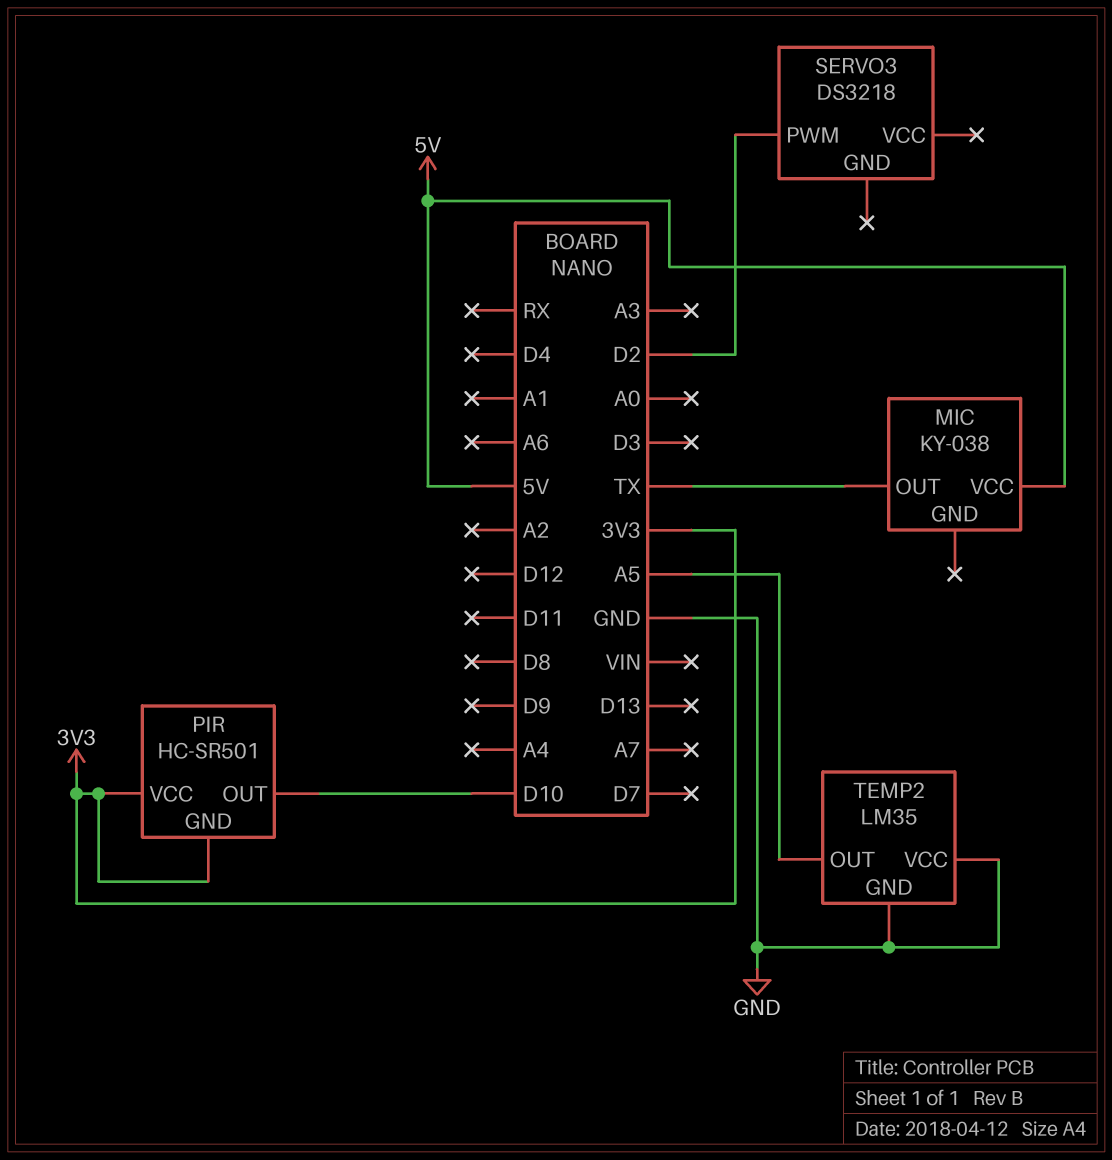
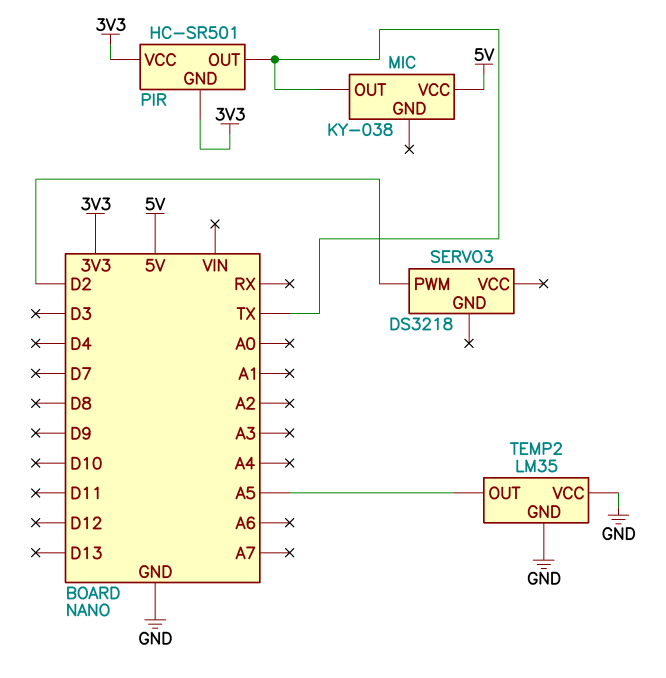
PIR pin OUT: D10 -> TX

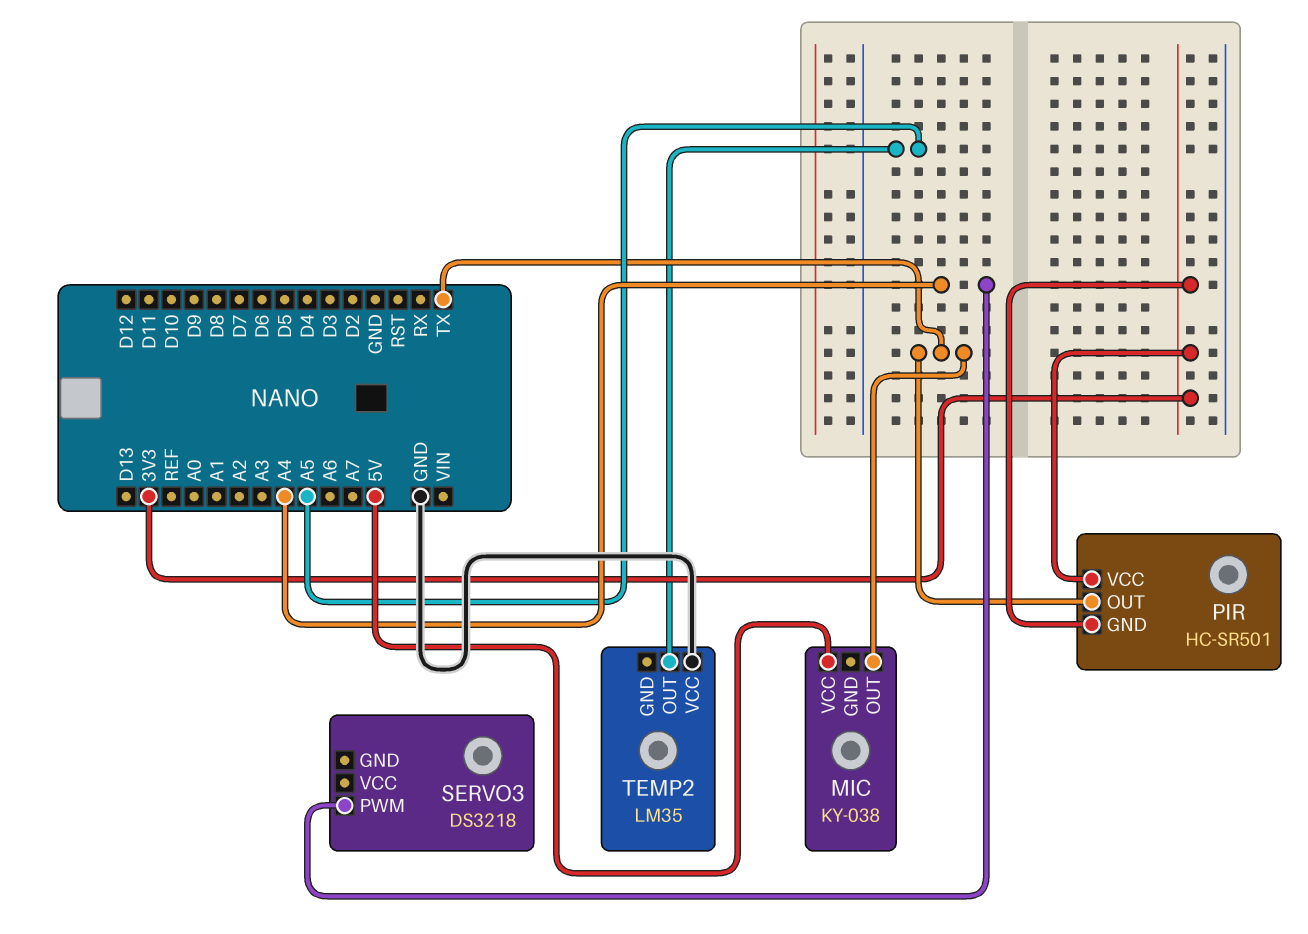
SERVO3 pin PWM: D2 -> A4
TEMP2 pin GND: GND -> none

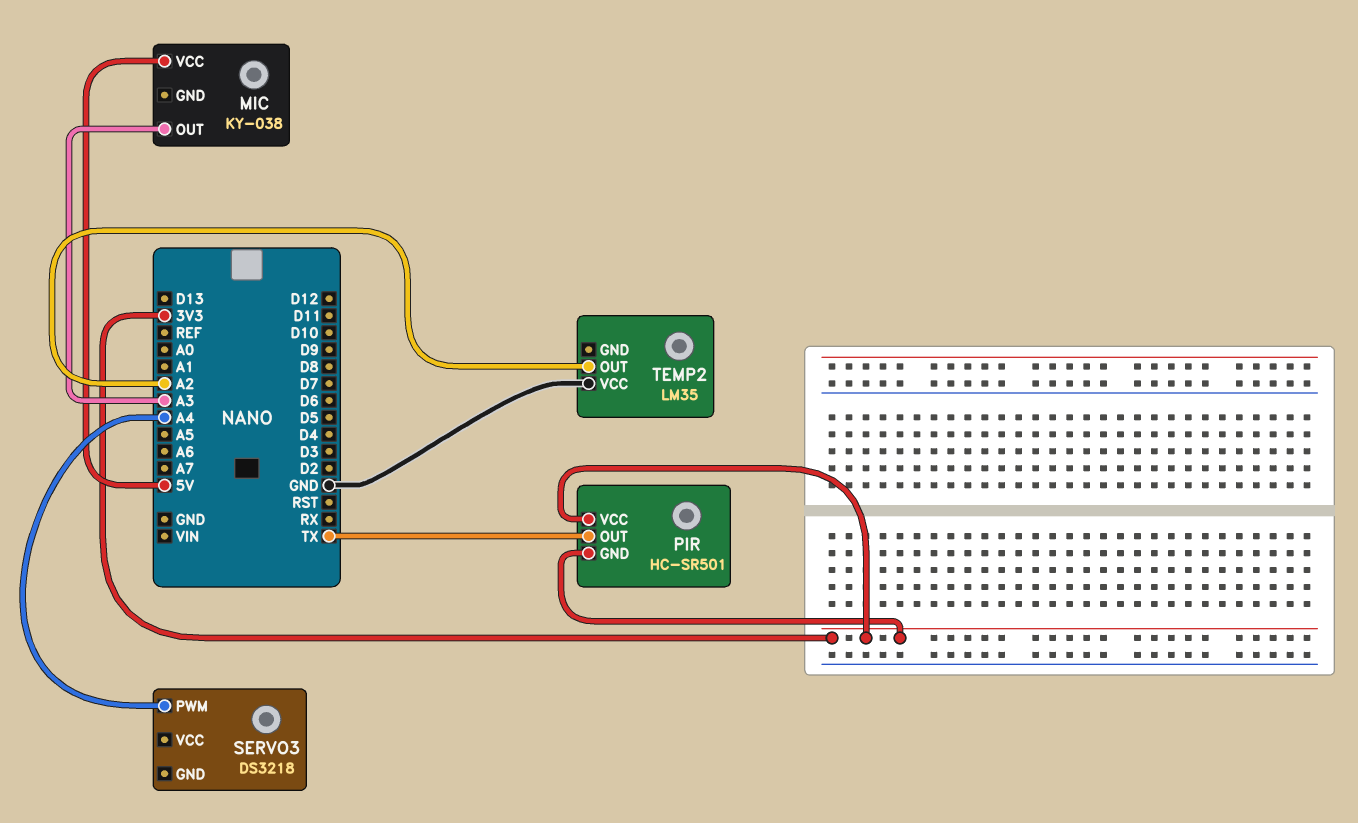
MIC pin OUT: TX -> A3
TEMP2 pin OUT: A5 -> A2

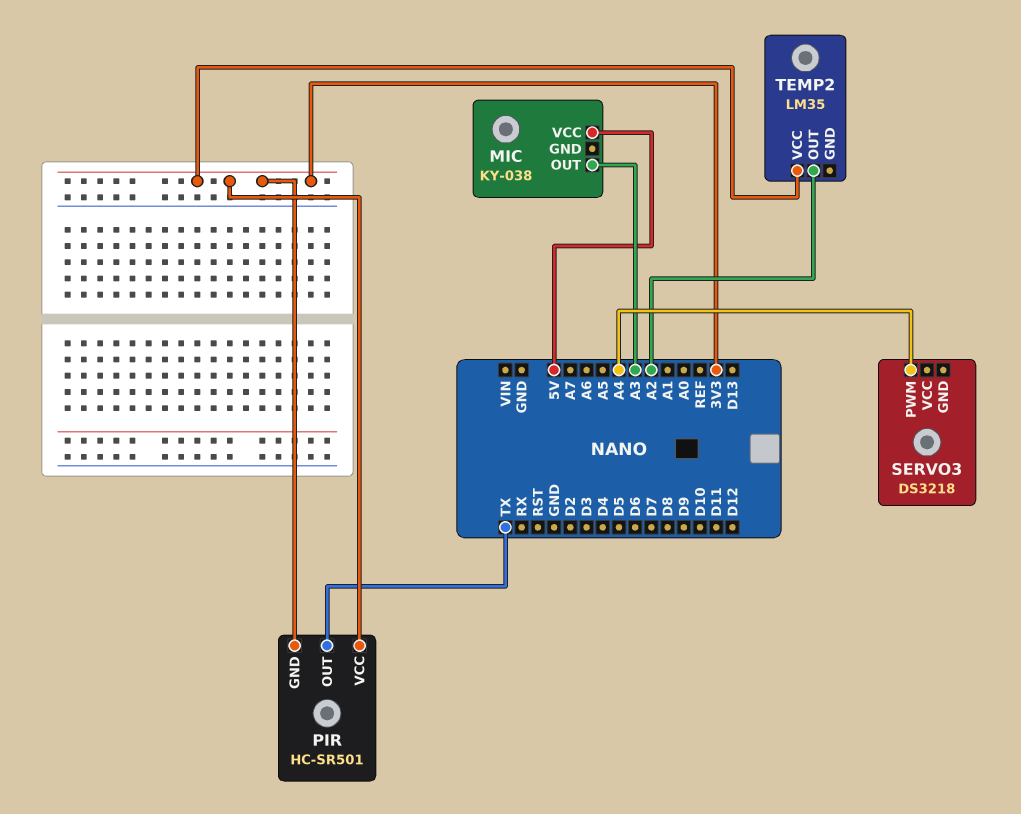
TEMP2 pin VCC: GND -> 3V3

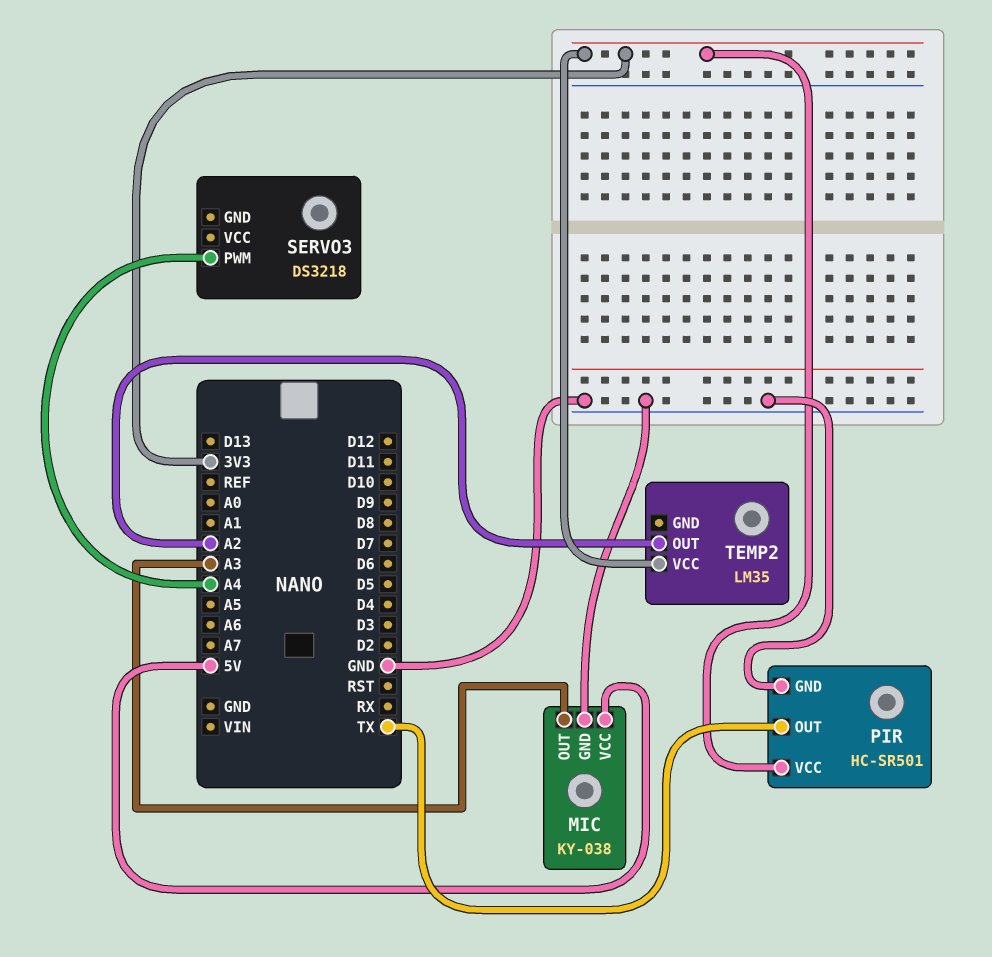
MIC pin GND: none -> GND
PIR pin GND: 3V3 -> GND

